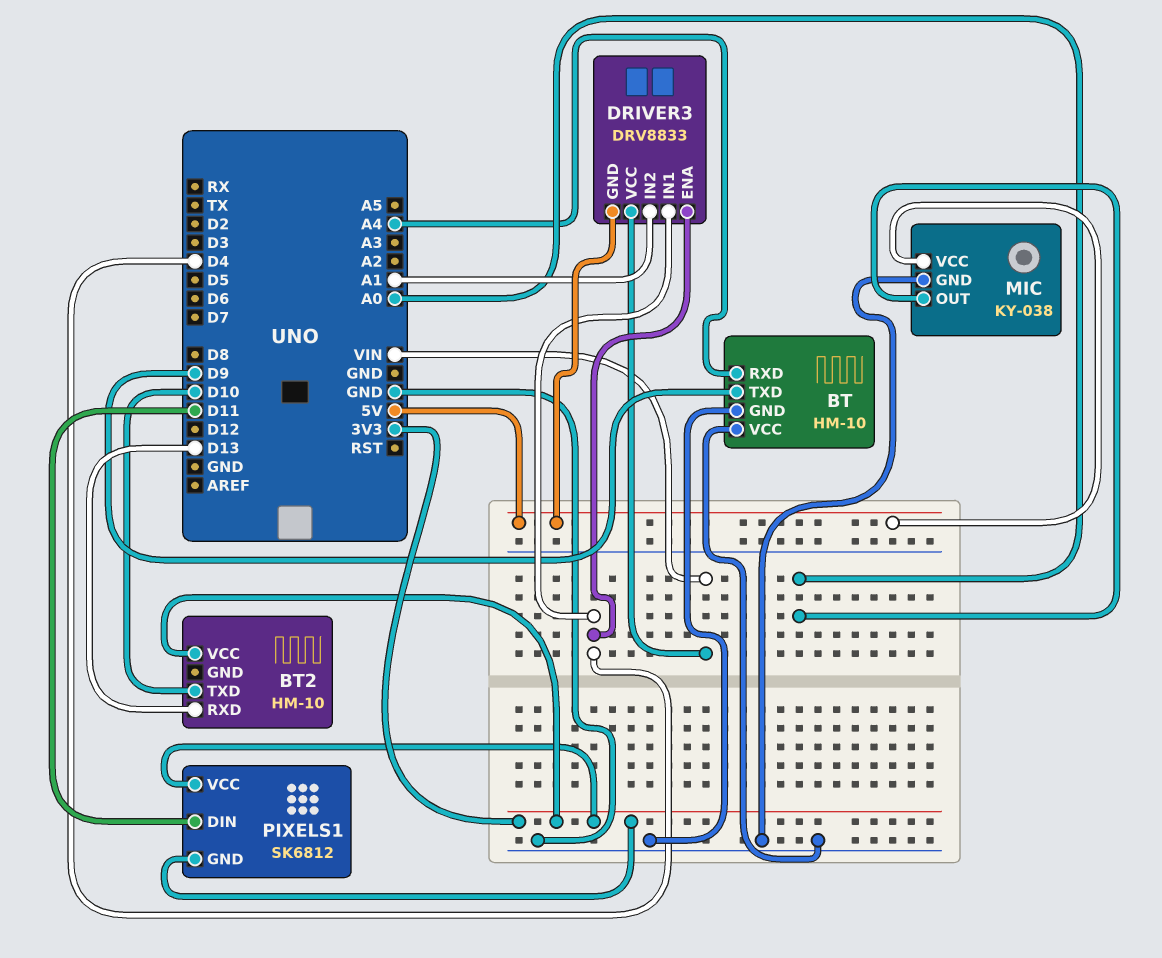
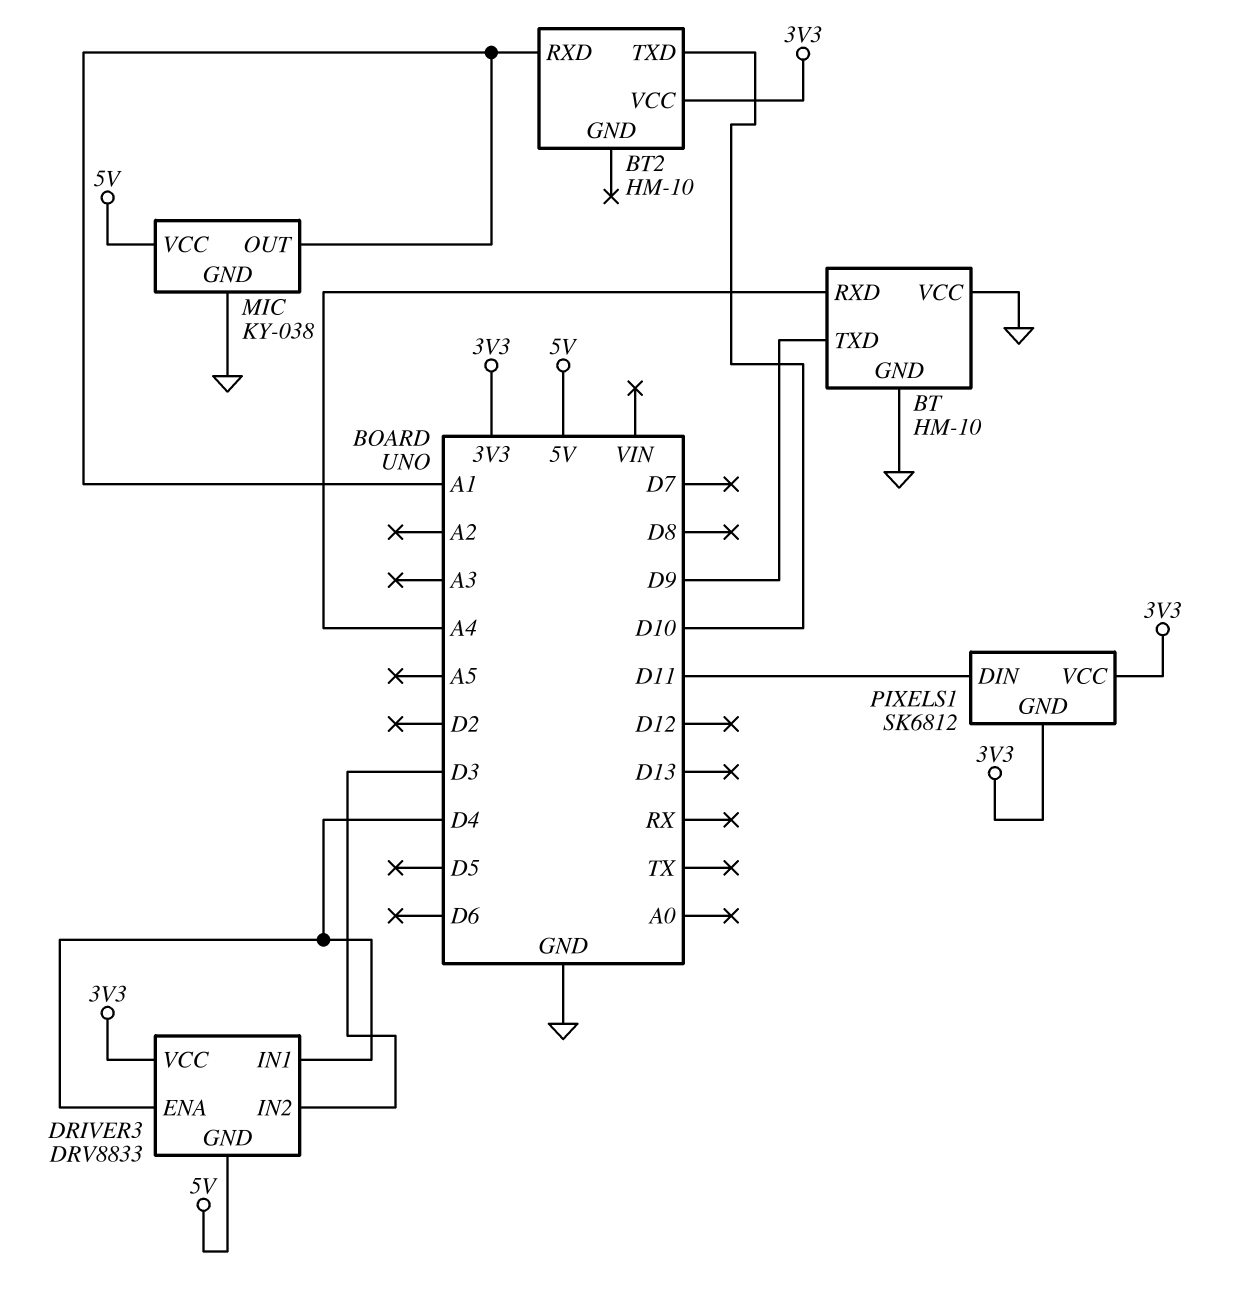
BT2 pin RXD: D13 -> A1
DRIVER3 pin IN2: A1 -> D3
DRIVER3 pin VCC: VIN -> 3V3
MIC pin OUT: A0 -> A1

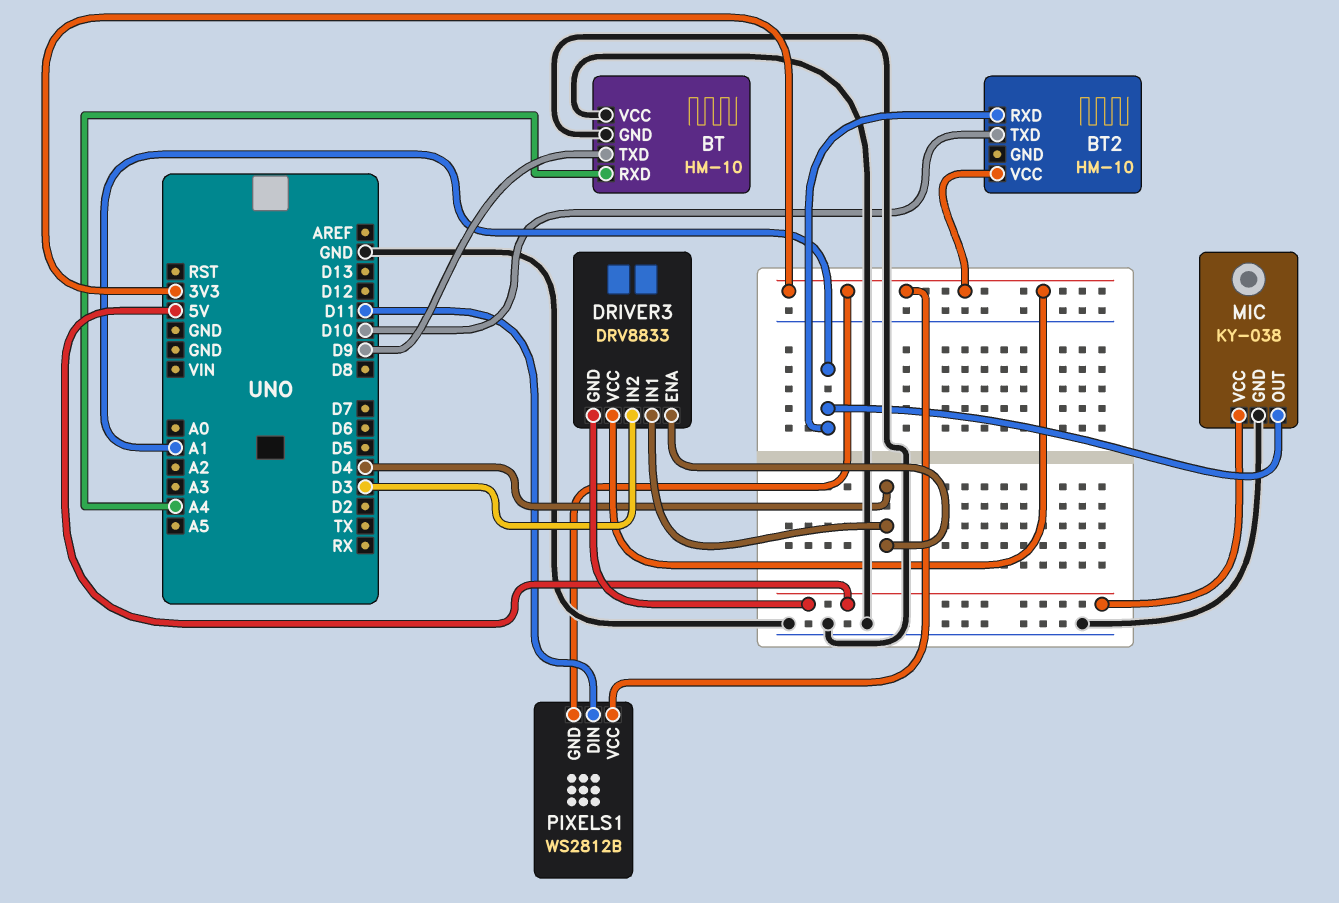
PIXELS1: SK6812 -> WS2812B

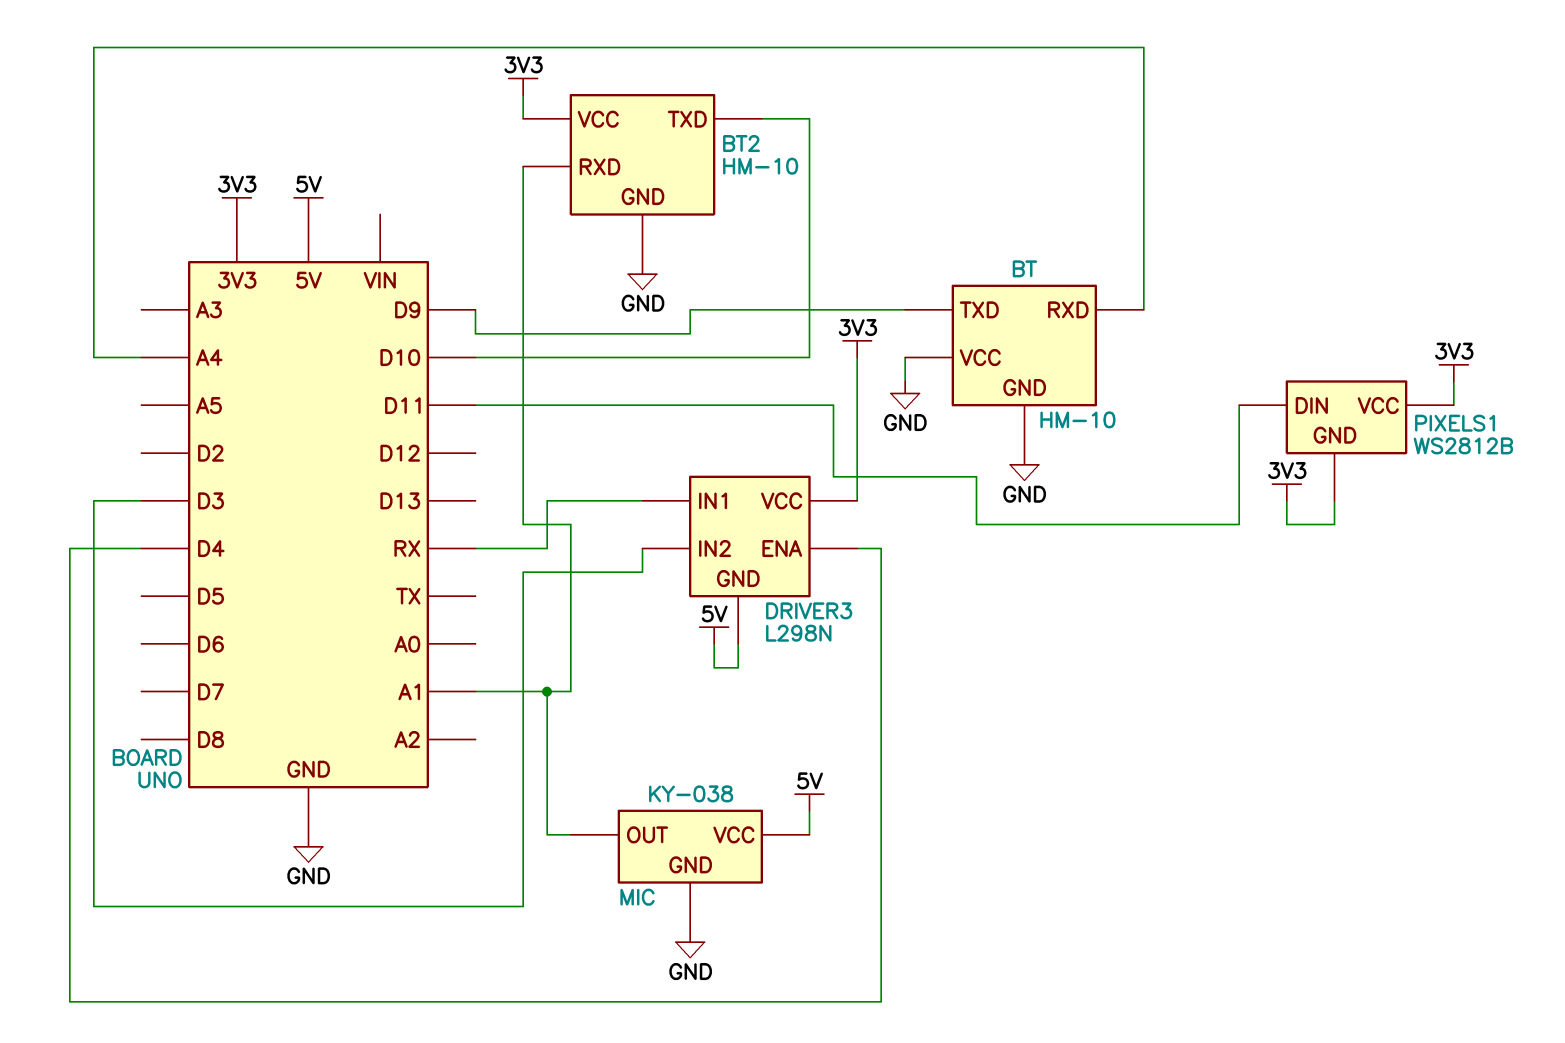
BT2 pin GND: none -> GND
DRIVER3: DRV8833 -> L298N
DRIVER3 pin IN1: D4 -> RX

